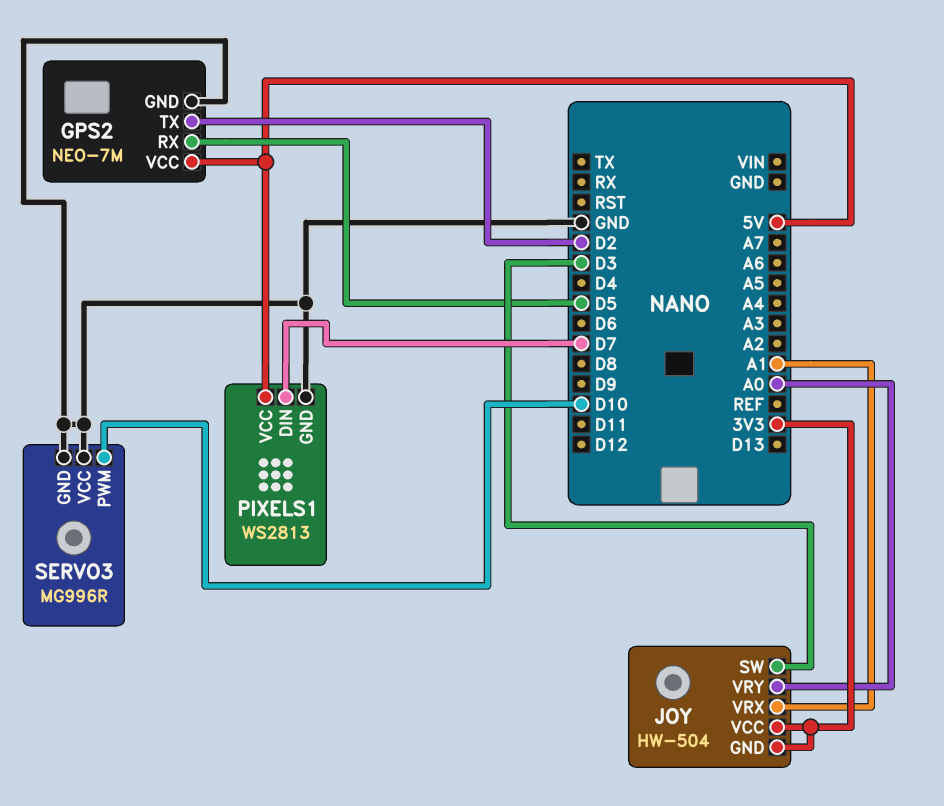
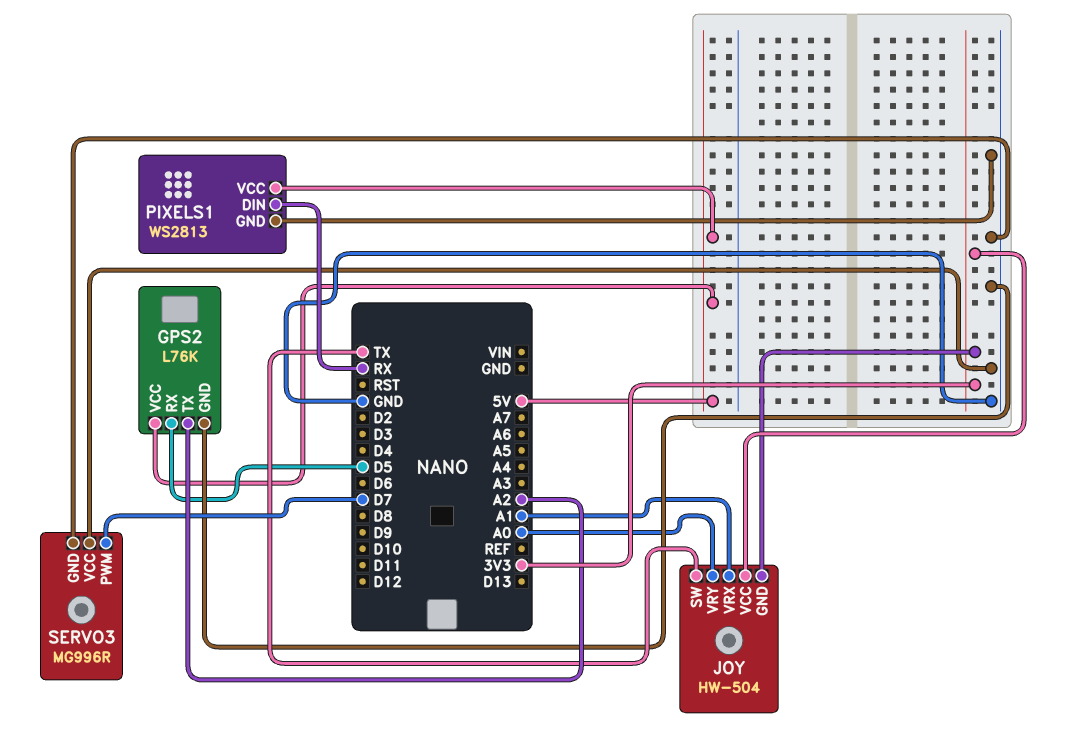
GPS2: NEO-7M -> L76K
GPS2 pin TX: D2 -> A2
JOY pin SW: D3 -> TX
PIXELS1 pin DIN: D7 -> RX
SERVO3 pin PWM: D10 -> D7

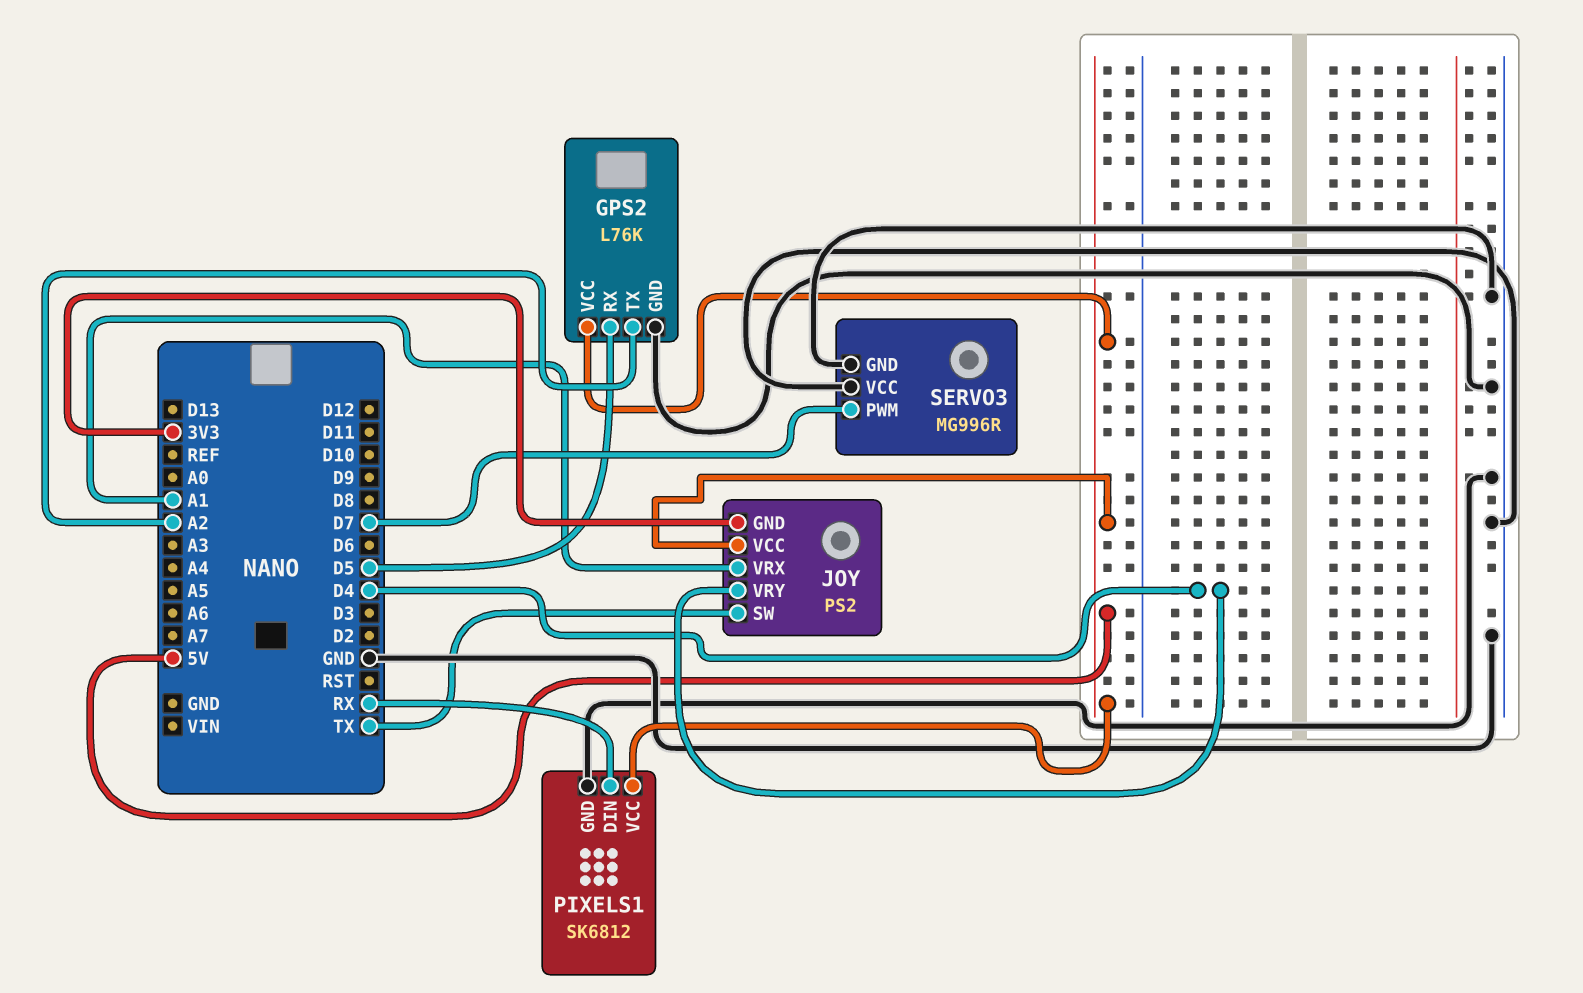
JOY: HW-504 -> PS2
JOY pin VCC: 3V3 -> 5V
JOY pin VRY: A0 -> D4
PIXELS1: WS2813 -> SK6812

